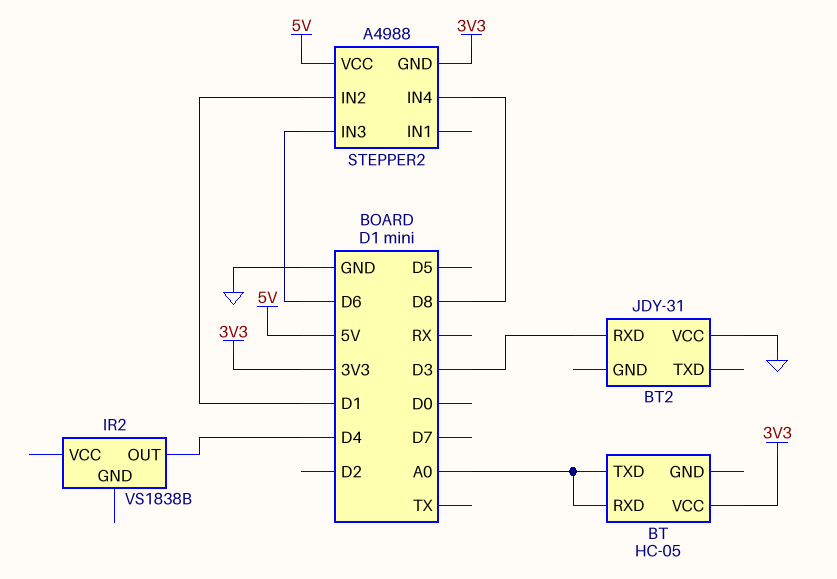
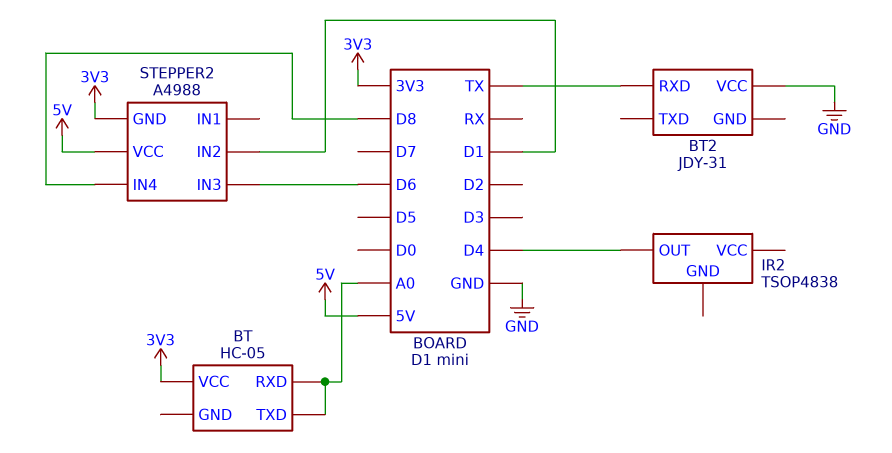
BT2 pin RXD: D3 -> TX
IR2: VS1838B -> TSOP4838

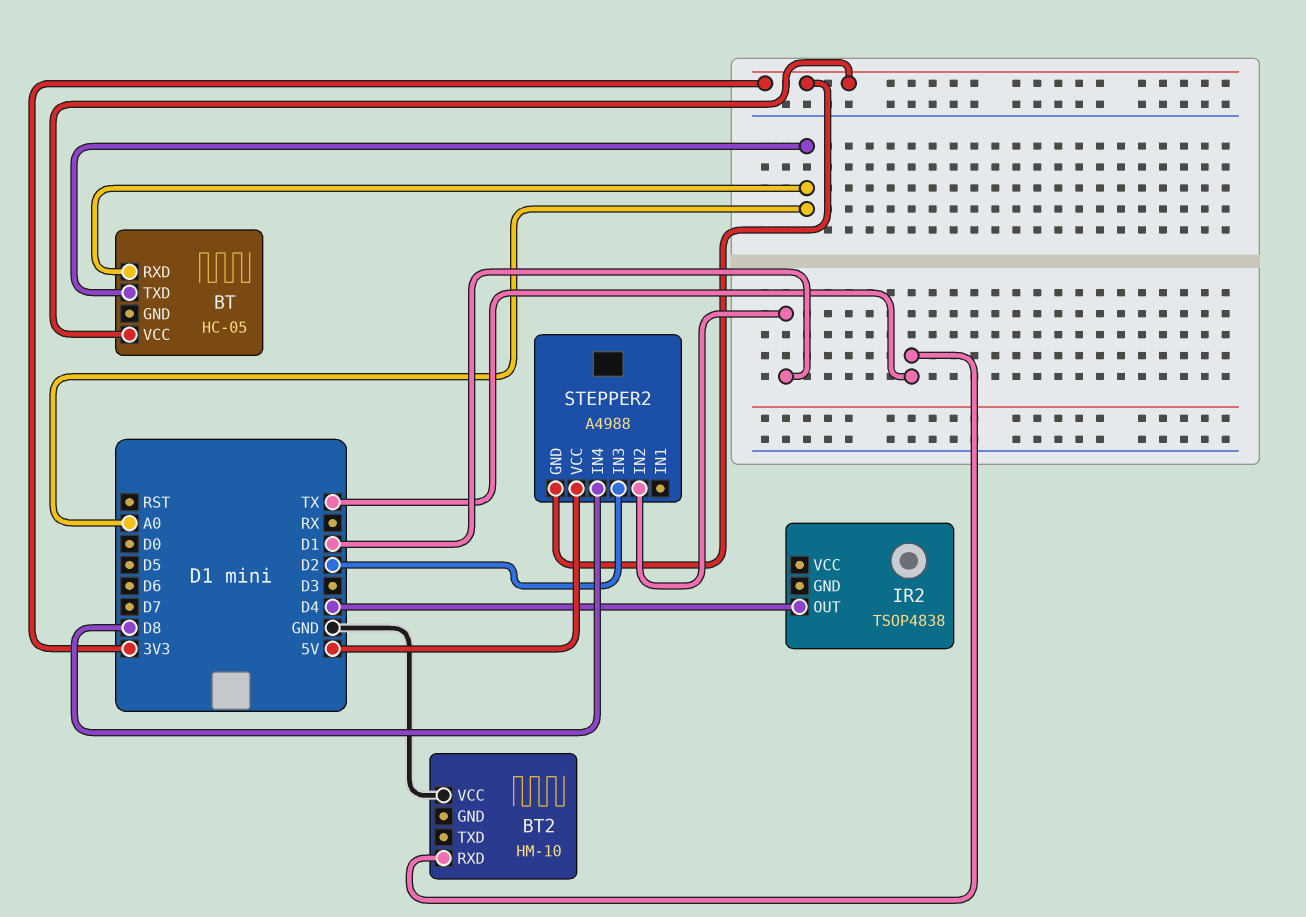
BT2: JDY-31 -> HM-10
STEPPER2 pin IN3: D6 -> D2

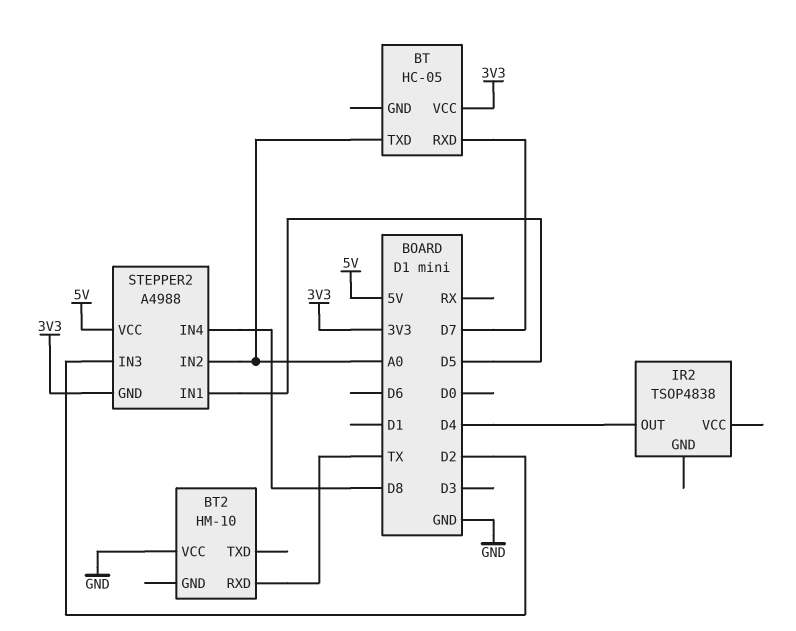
BT pin RXD: A0 -> D7
STEPPER2 pin IN1: none -> D5
STEPPER2 pin IN2: D1 -> A0

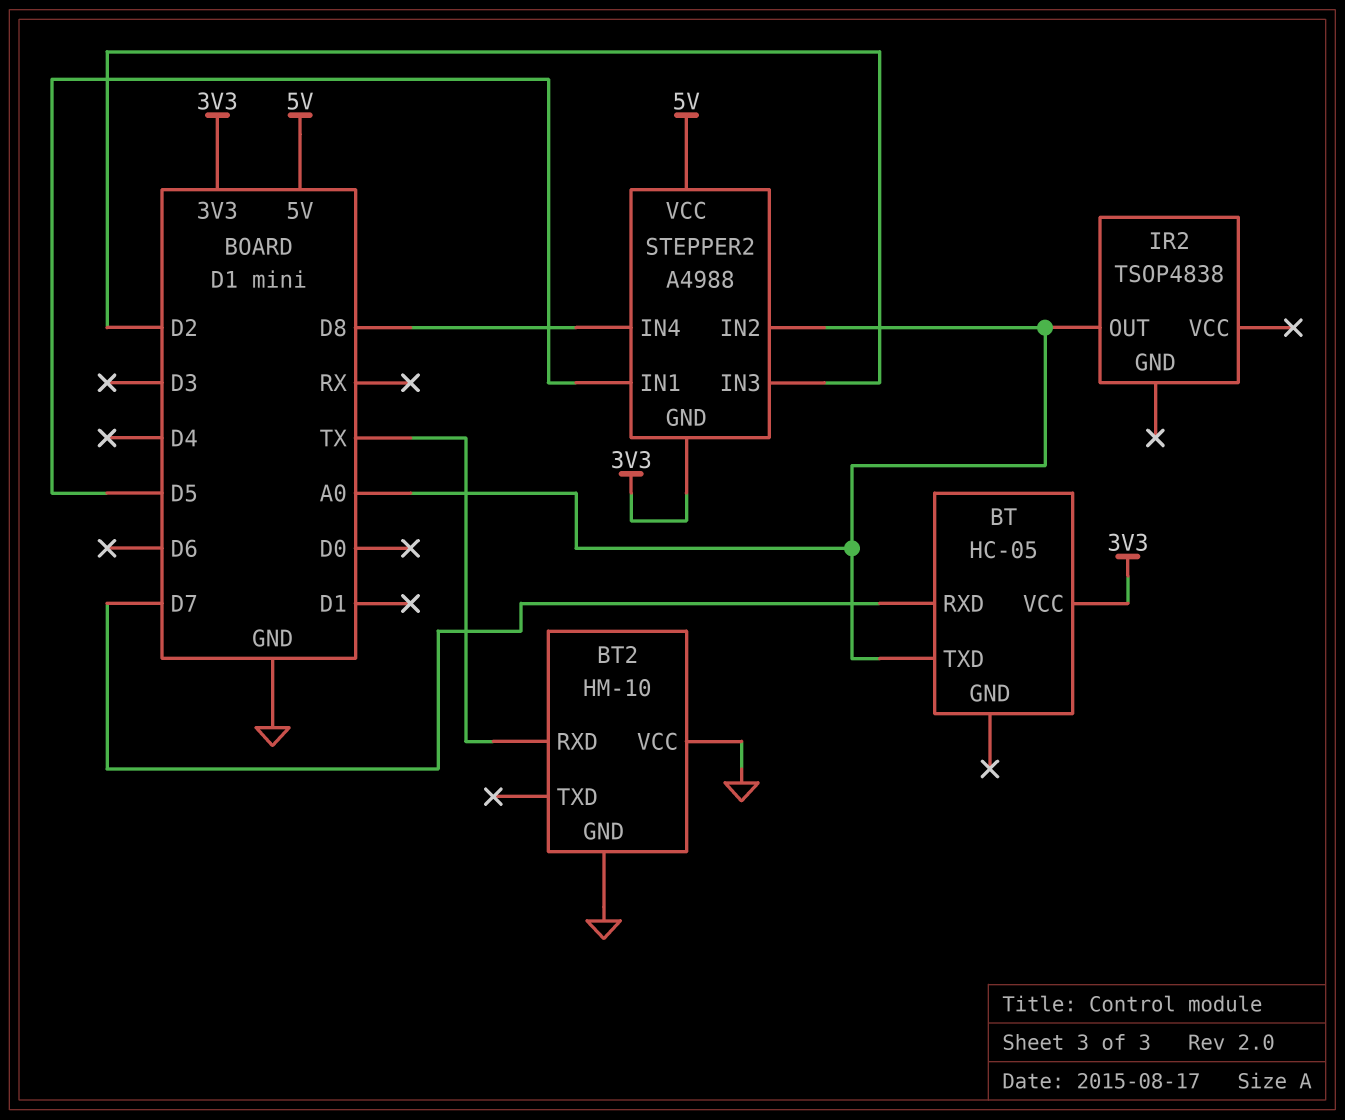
BT2 pin GND: none -> GND
IR2 pin OUT: D4 -> A0

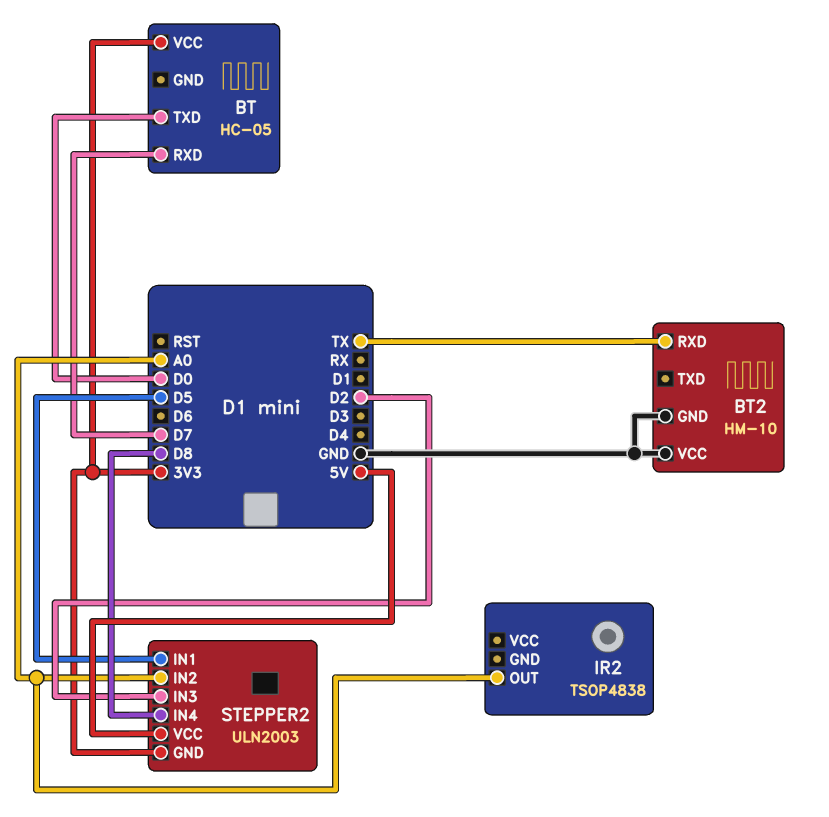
BT pin TXD: A0 -> D0
STEPPER2: A4988 -> ULN2003

